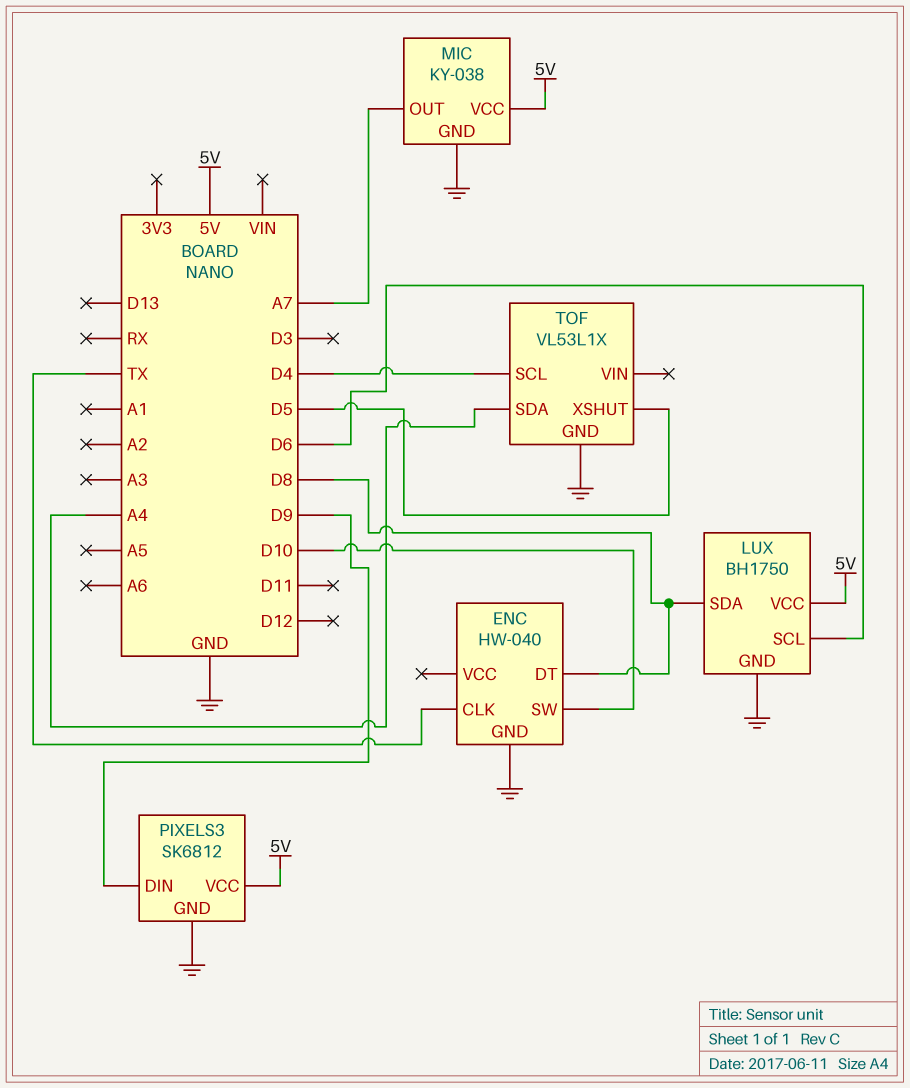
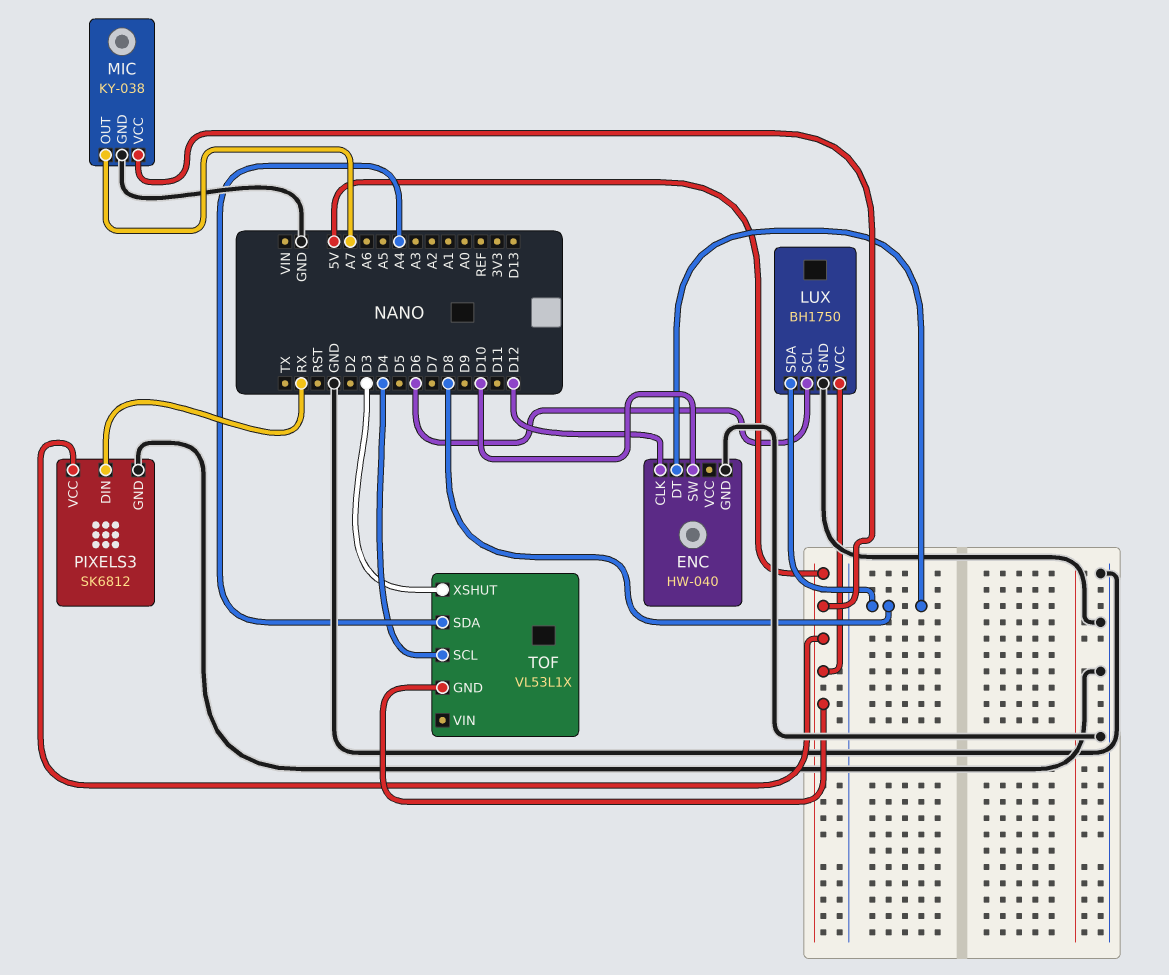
ENC pin CLK: TX -> D12
PIXELS3 pin DIN: D9 -> RX
TOF pin GND: GND -> 5V
TOF pin XSHUT: D5 -> D3

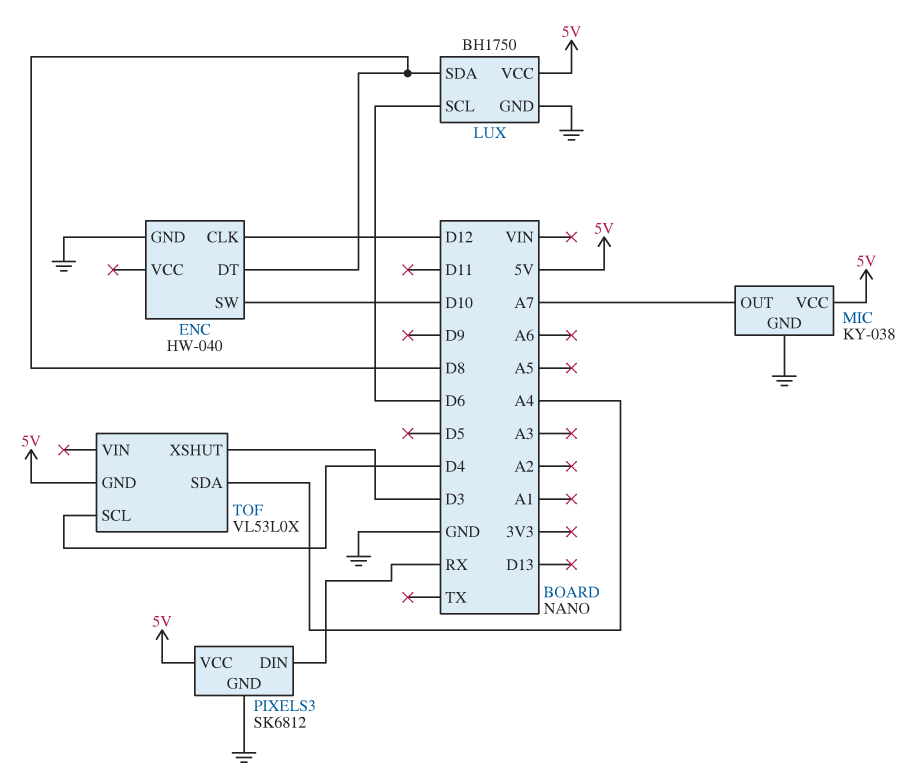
TOF: VL53L1X -> VL53L0X

